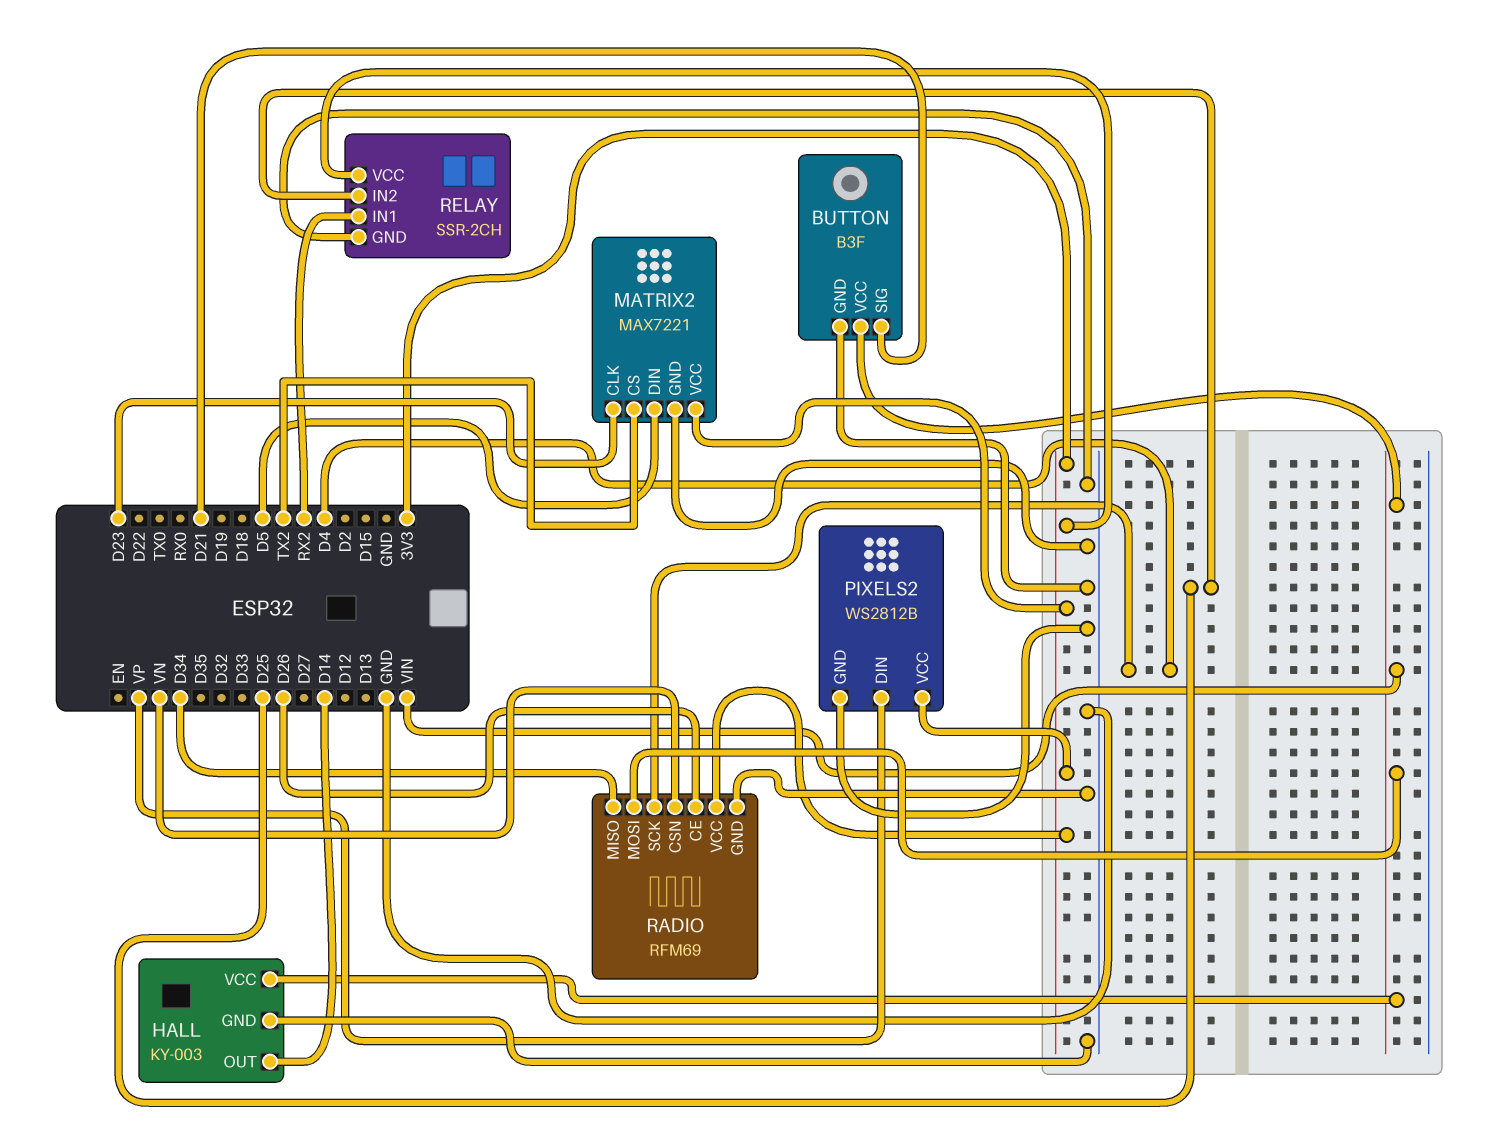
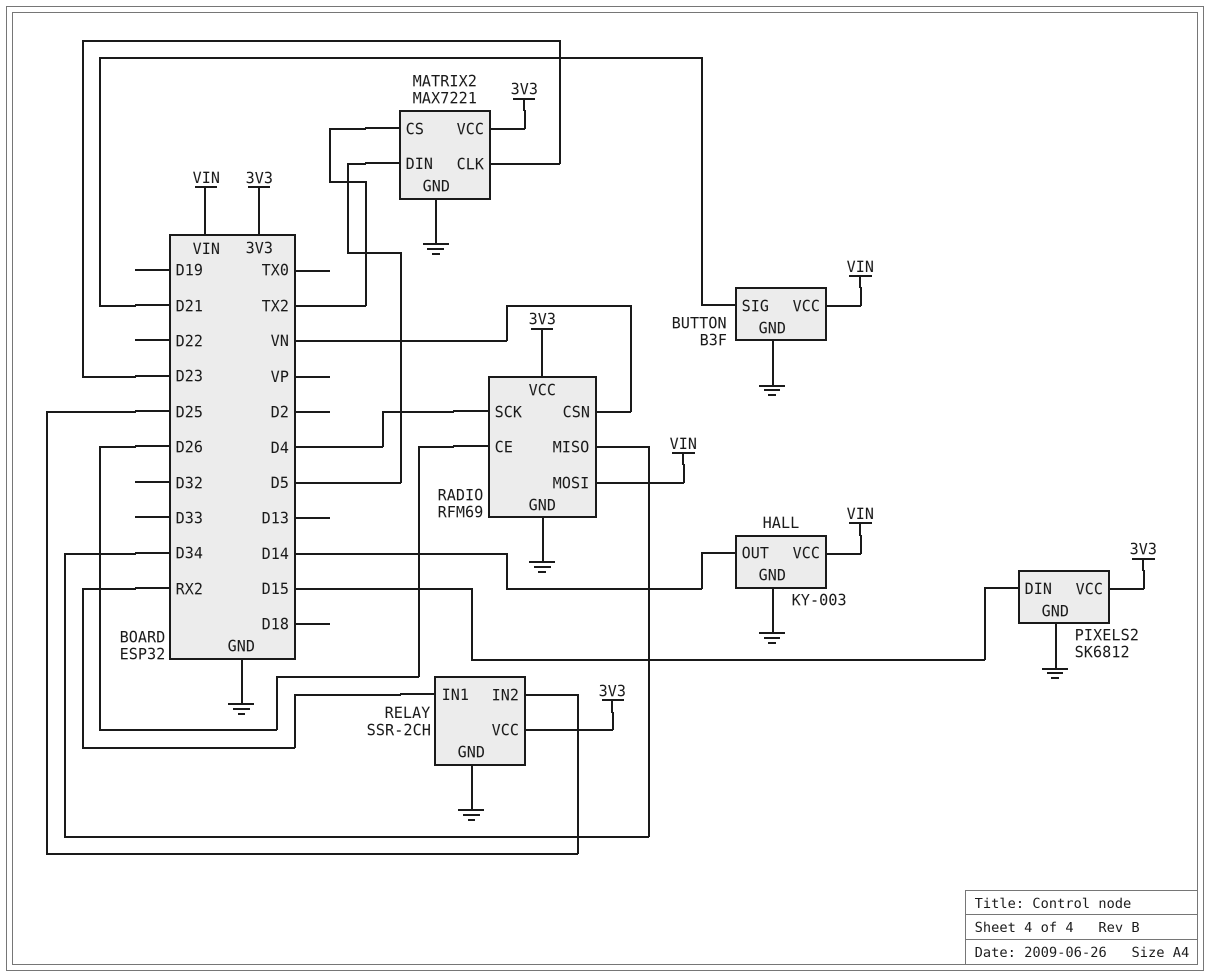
PIXELS2: WS2812B -> SK6812
PIXELS2 pin DIN: VP -> D15

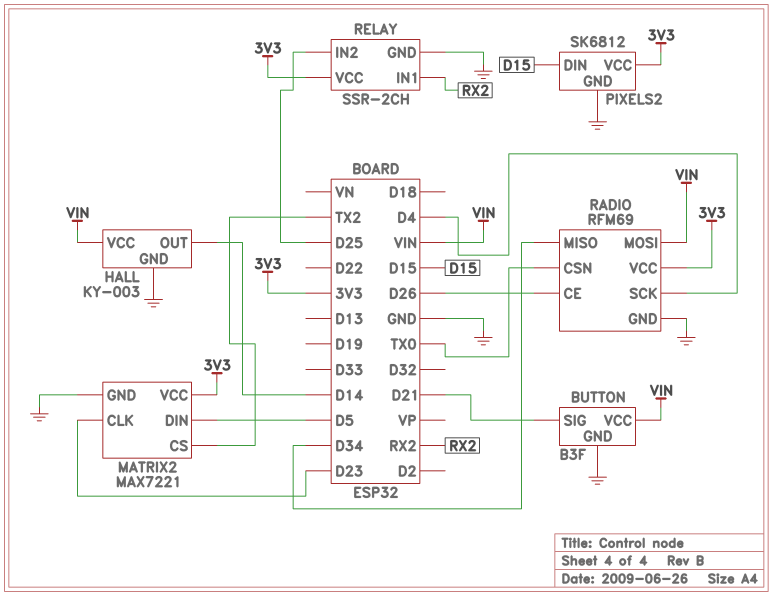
RADIO pin CSN: VN -> TX0

